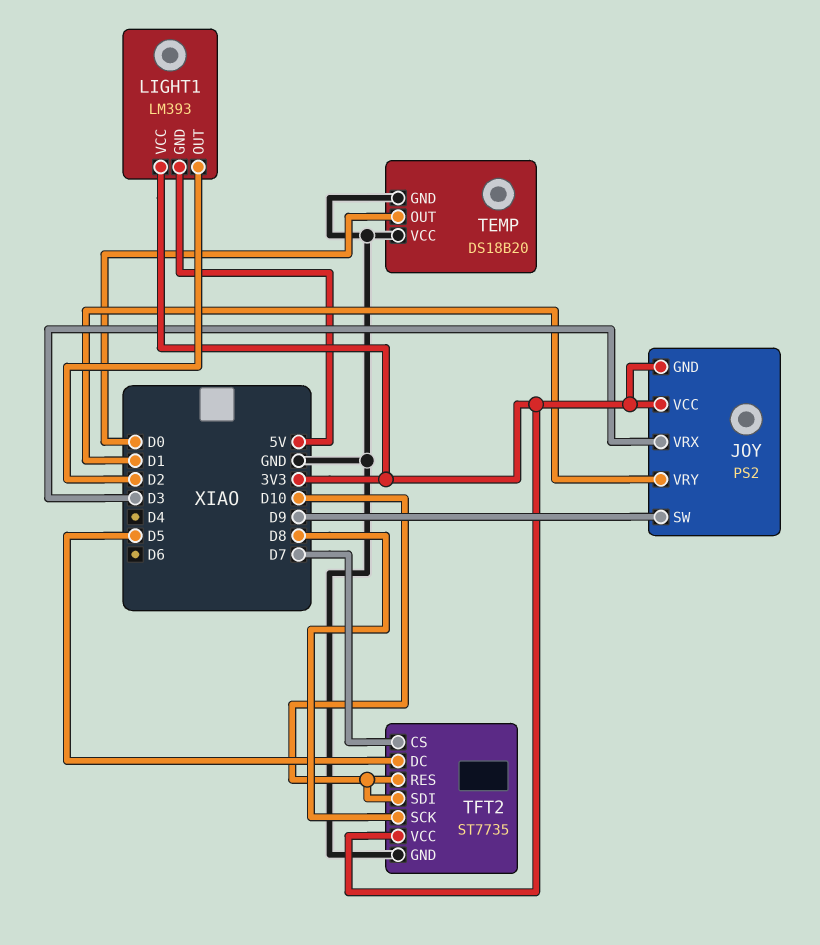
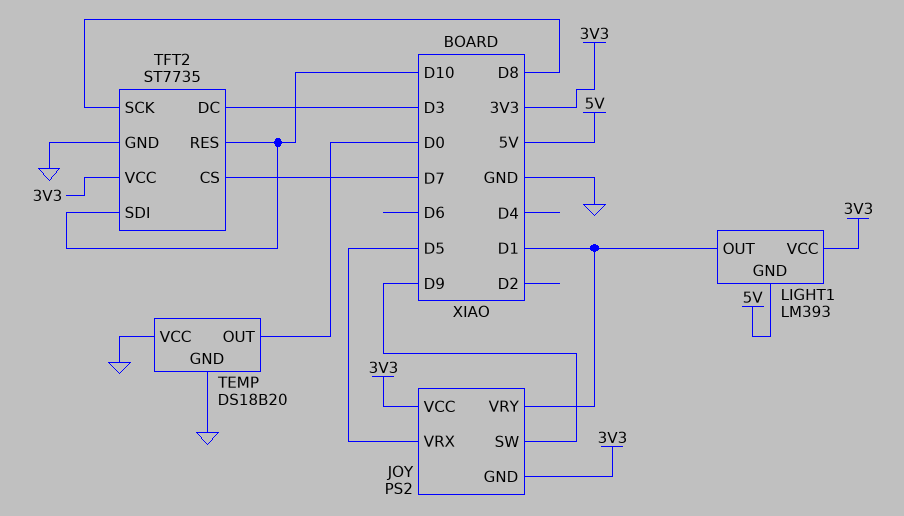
JOY pin VRX: D3 -> D5
LIGHT1 pin OUT: D2 -> D1
TFT2 pin DC: D5 -> D3

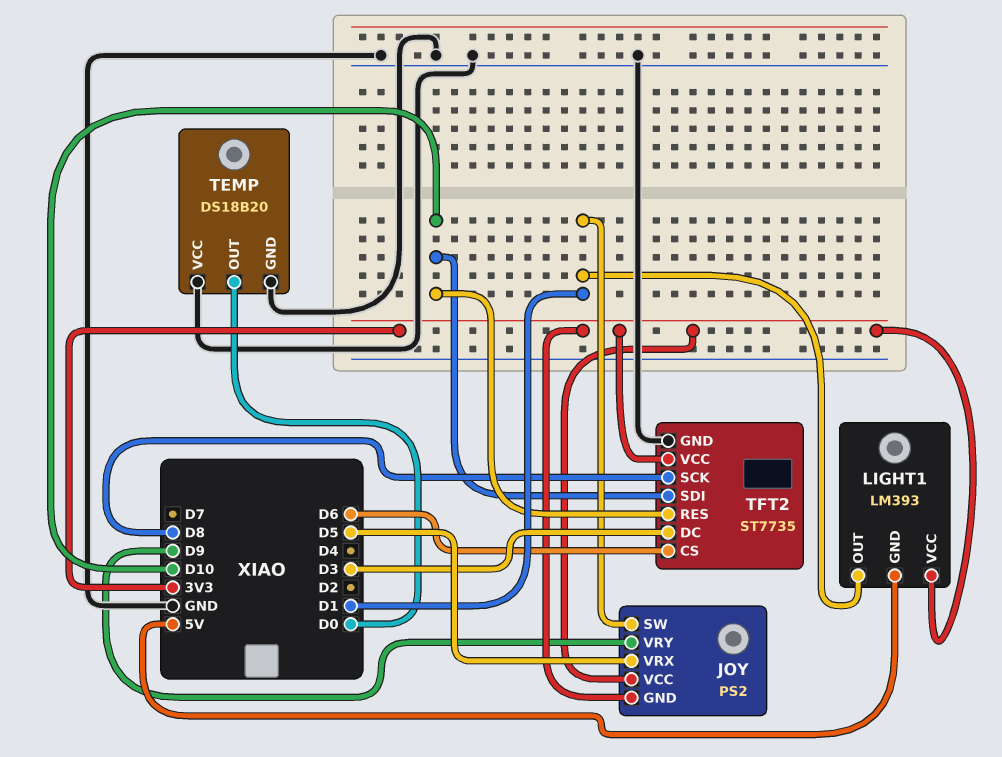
JOY pin SW: D9 -> D1
JOY pin VRY: D1 -> D9
TFT2 pin CS: D7 -> D6

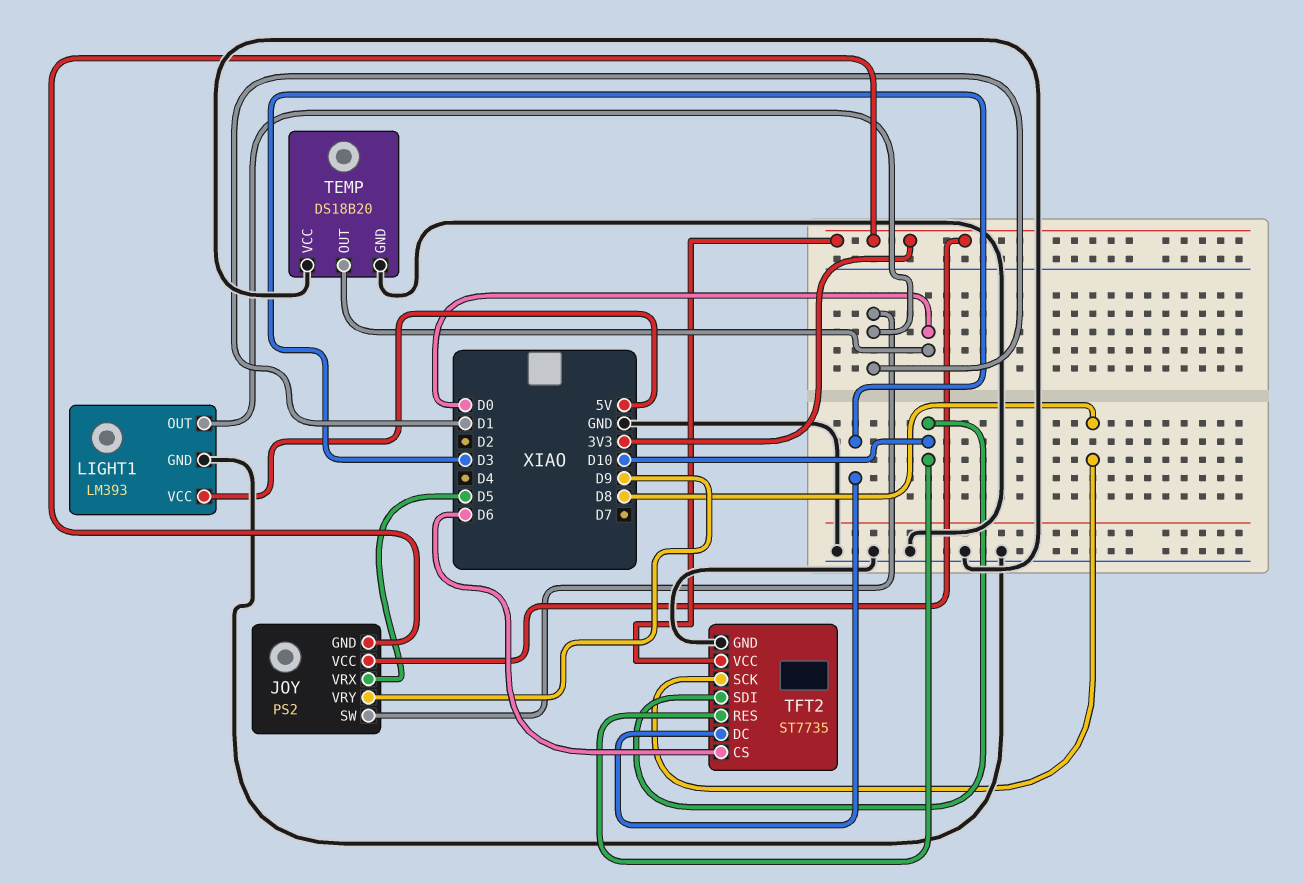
LIGHT1 pin GND: 5V -> GND
LIGHT1 pin VCC: 3V3 -> 5V

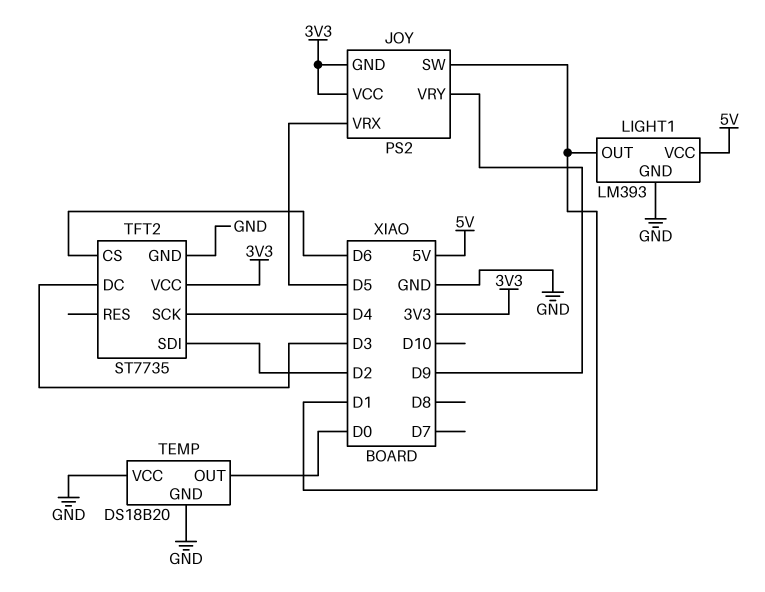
TFT2 pin RES: D10 -> none
TFT2 pin SCK: D8 -> D4
TFT2 pin SDI: D10 -> D2

